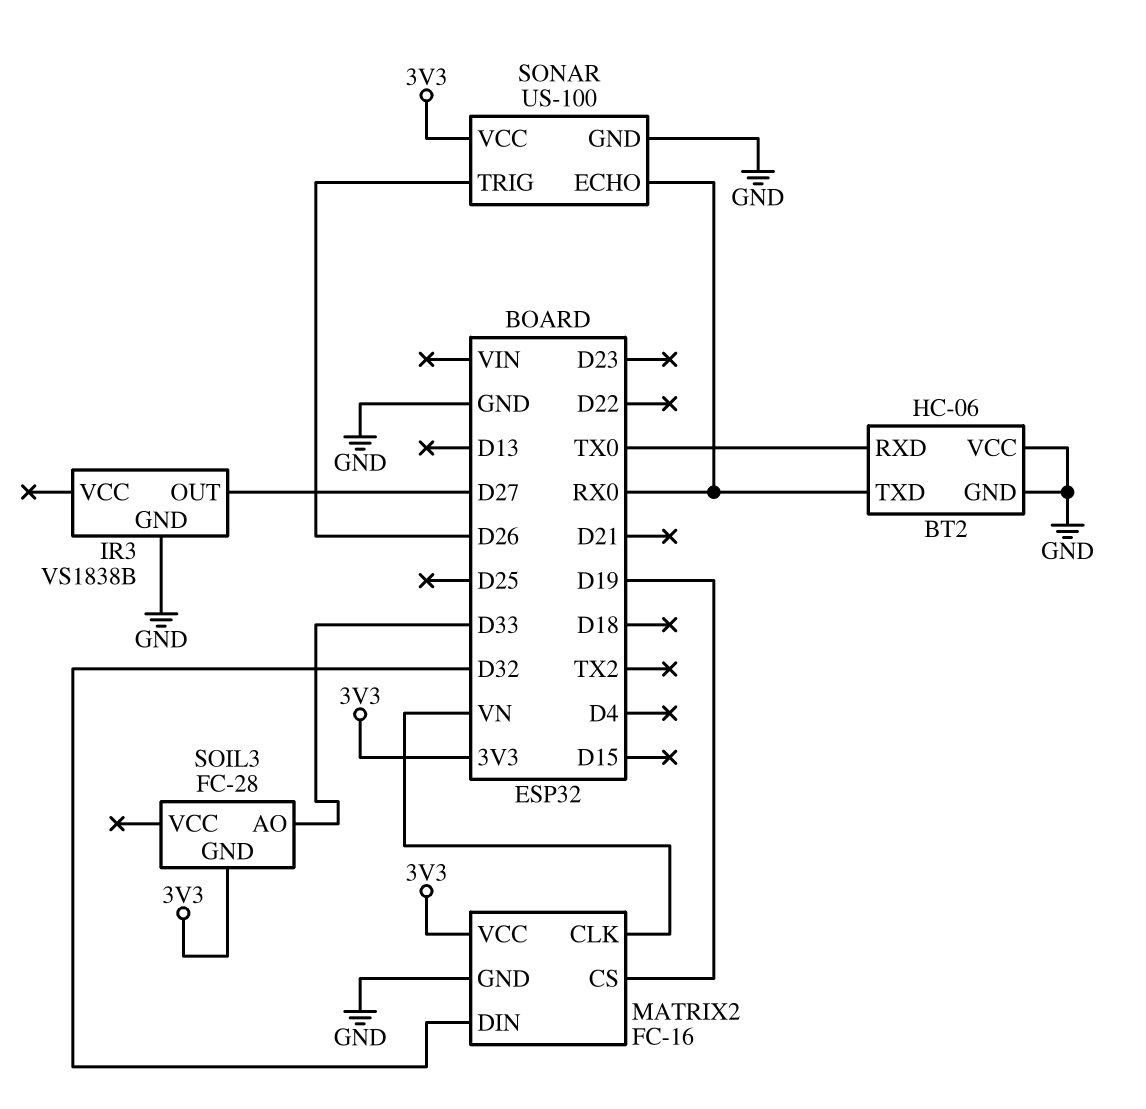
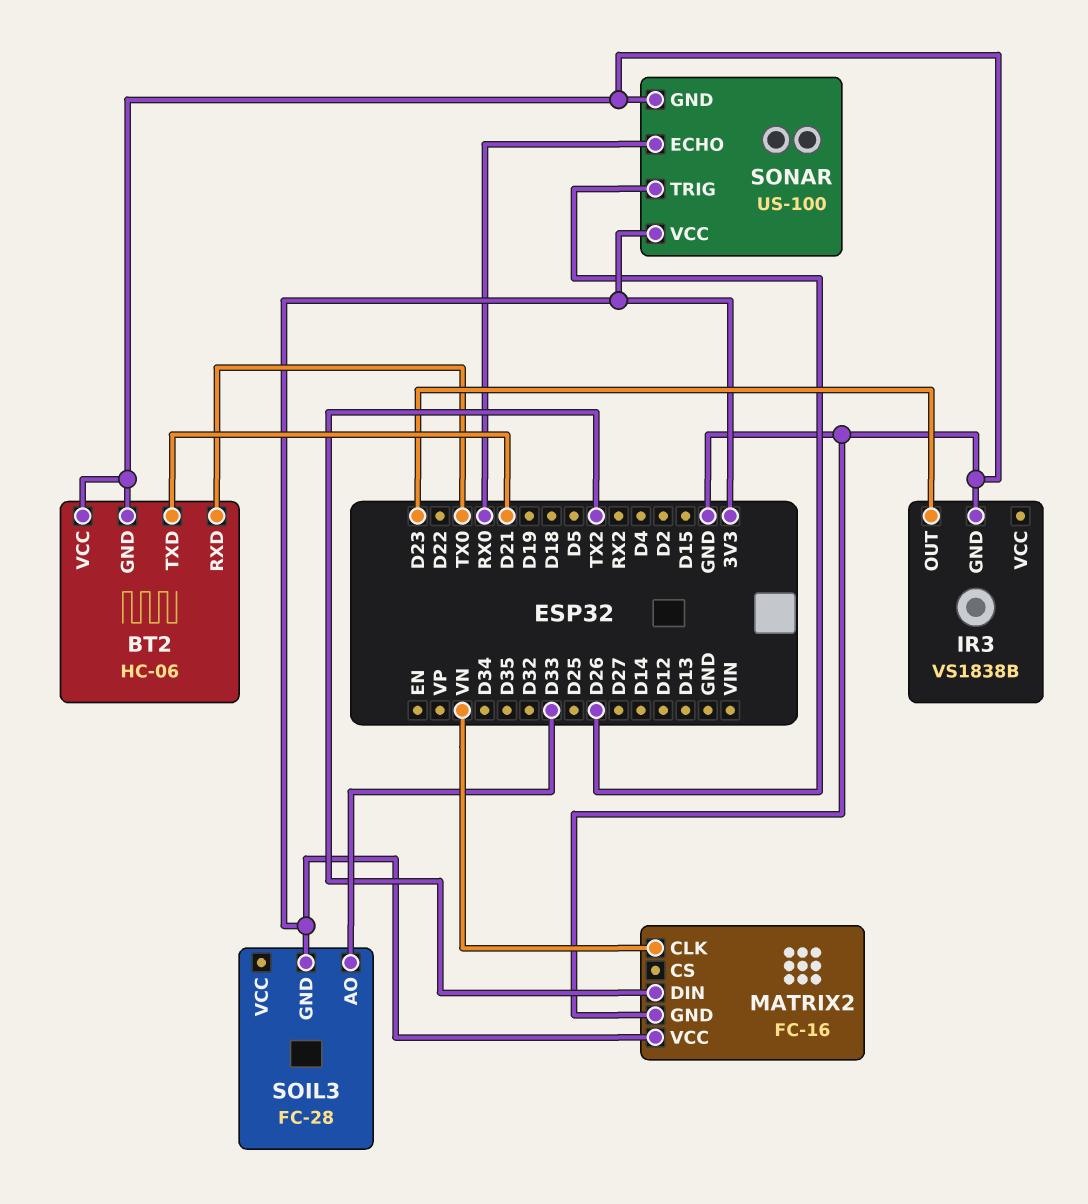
BT2 pin TXD: RX0 -> D21
IR3 pin OUT: D27 -> D23
MATRIX2 pin CS: D19 -> none
MATRIX2 pin DIN: D32 -> TX2

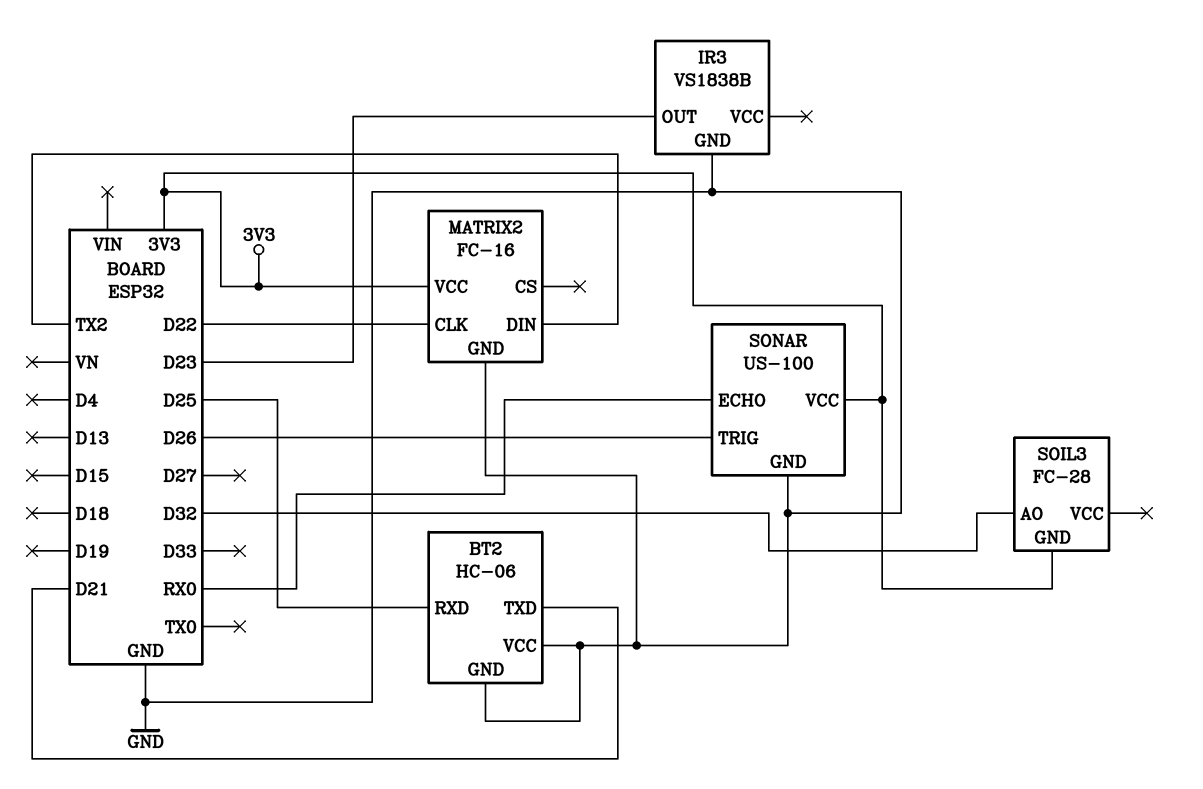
BT2 pin RXD: TX0 -> D25
MATRIX2 pin CLK: VN -> D22
SOIL3 pin AO: D33 -> D32

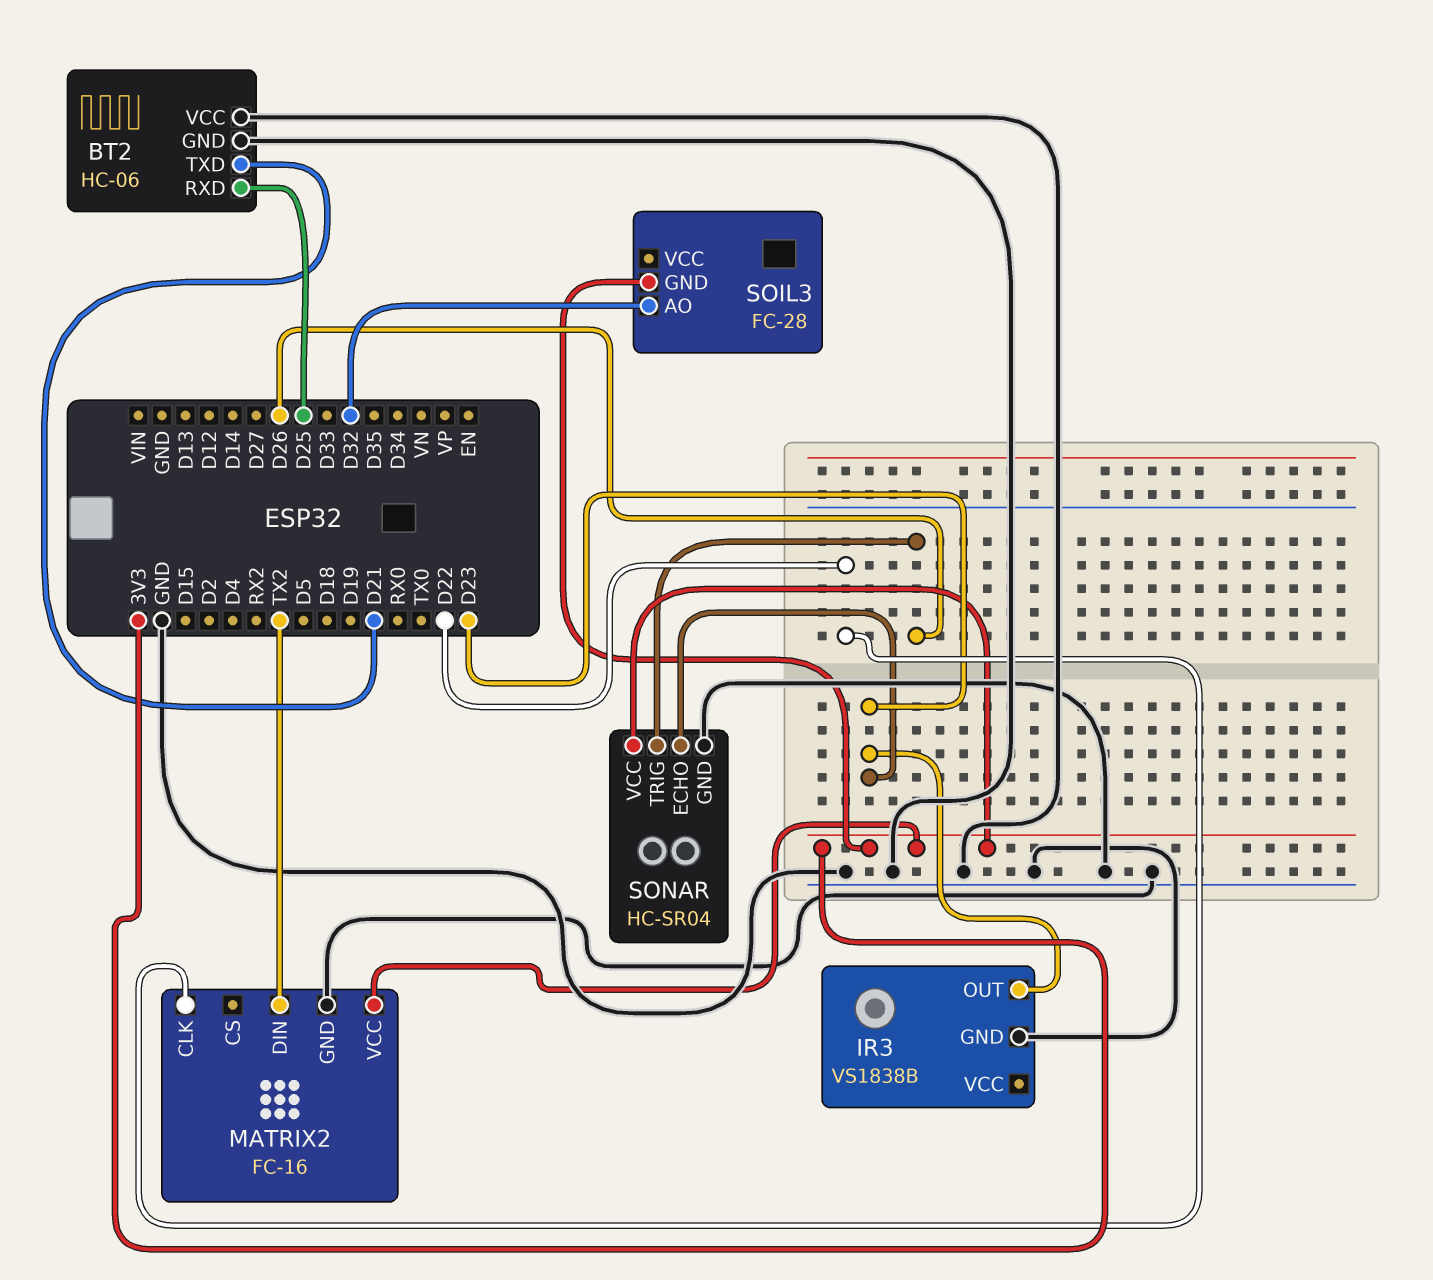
SONAR: US-100 -> HC-SR04
SONAR pin ECHO: RX0 -> D23

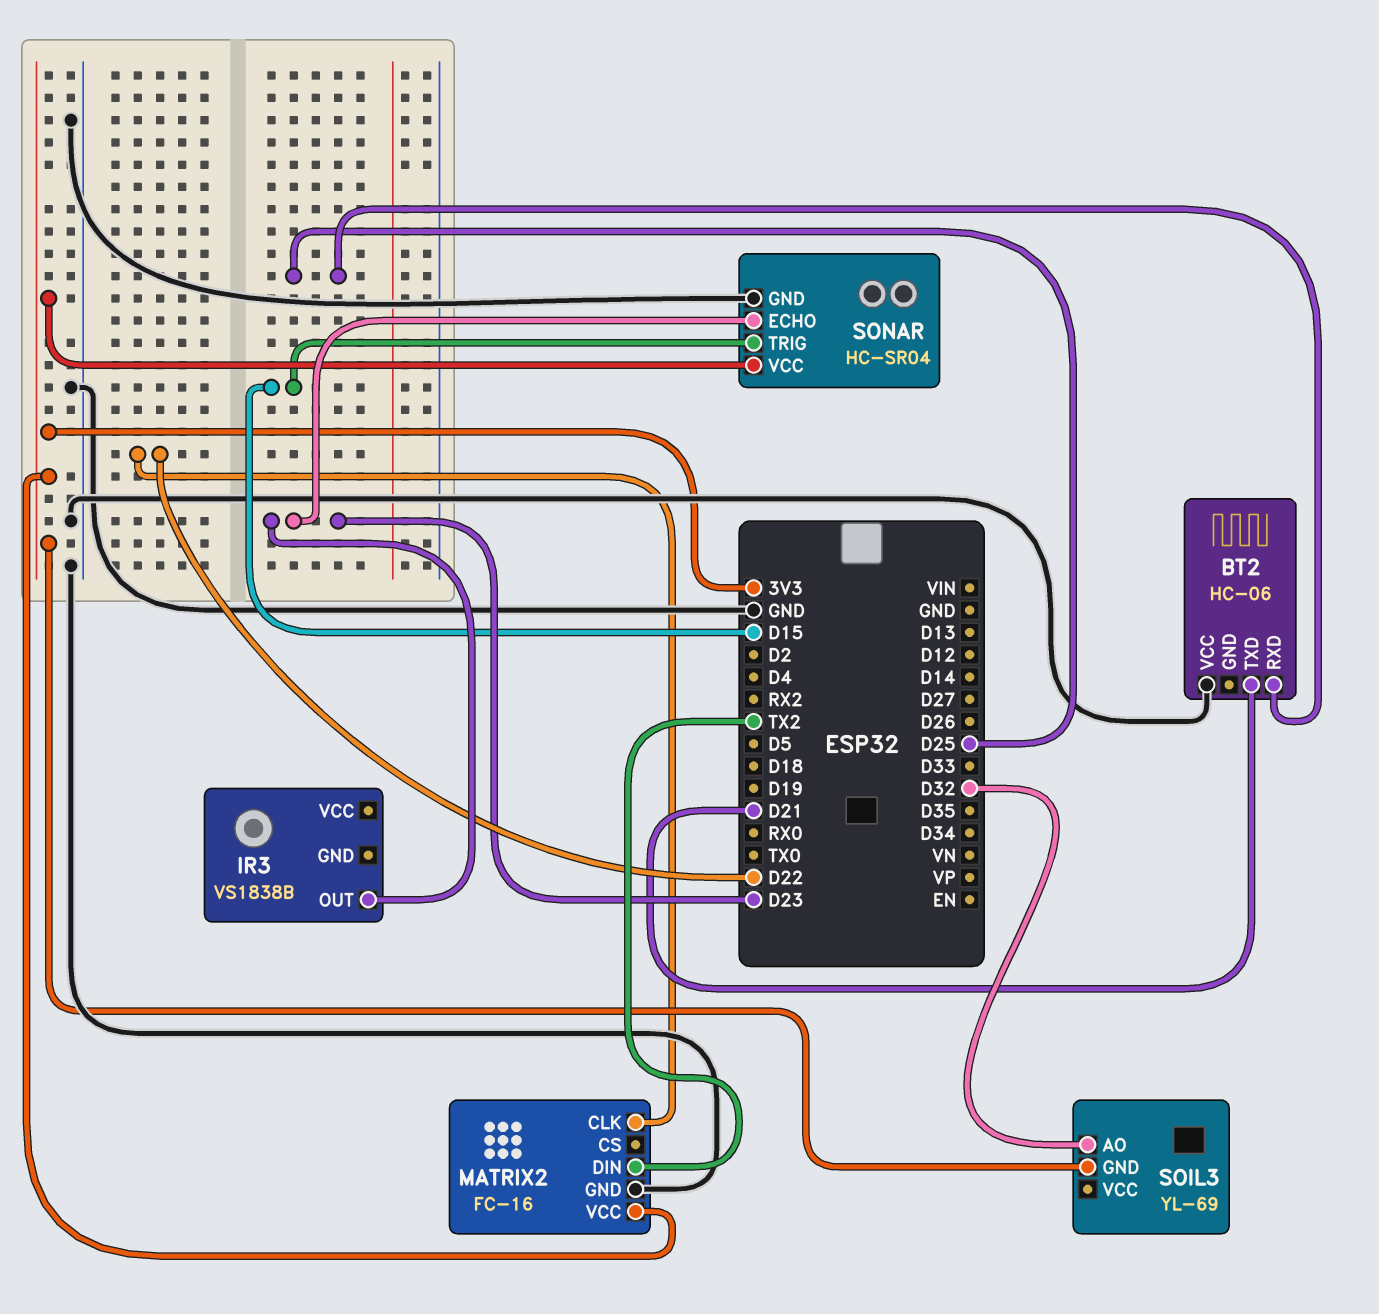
BT2 pin GND: GND -> none
IR3 pin GND: GND -> none
SOIL3: FC-28 -> YL-69
SONAR pin TRIG: D26 -> D15

